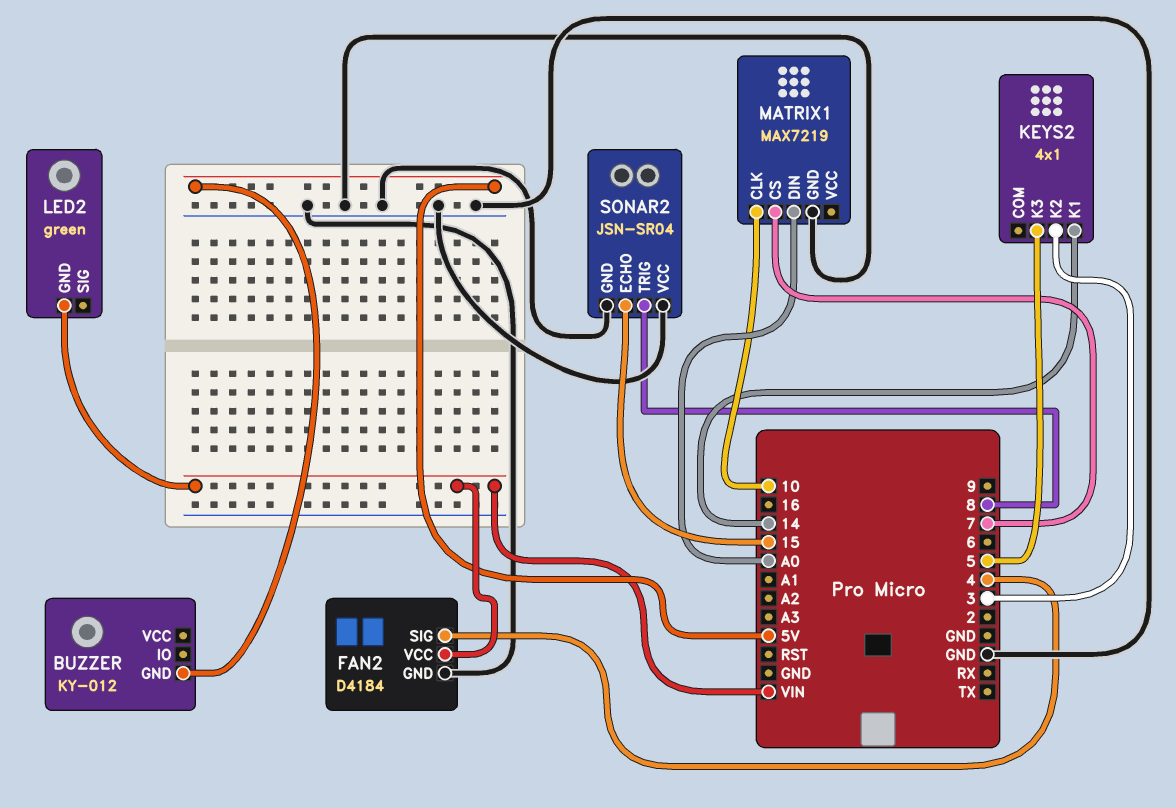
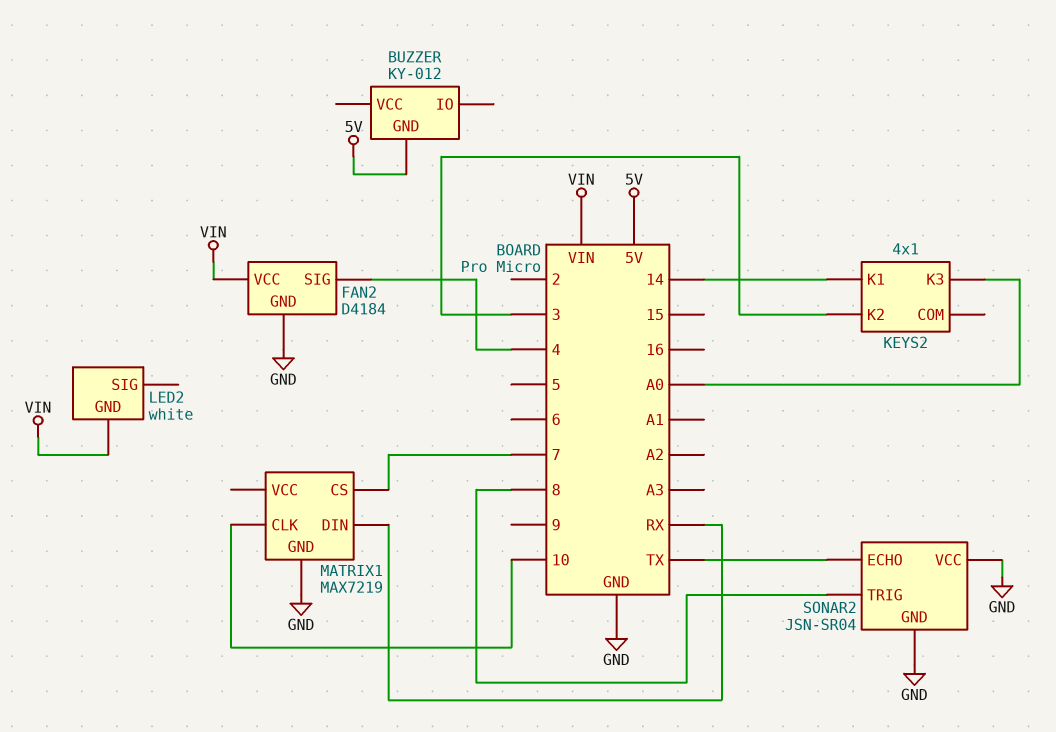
KEYS2 pin K3: 5 -> A0
LED2: green -> white
MATRIX1 pin DIN: A0 -> RX
SONAR2 pin ECHO: 15 -> TX

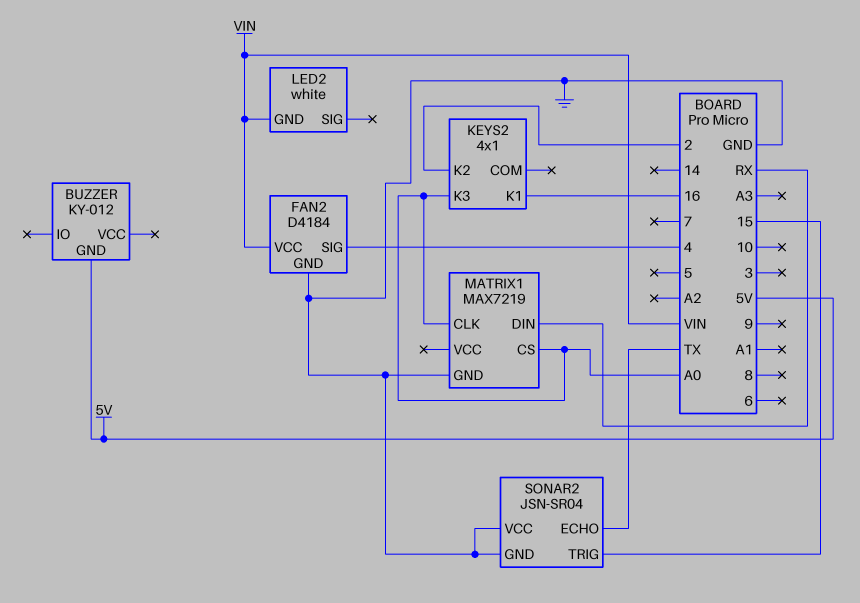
KEYS2 pin K1: 14 -> 16
KEYS2 pin K2: 3 -> 2
MATRIX1 pin CLK: 10 -> A0
MATRIX1 pin CS: 7 -> A0
SONAR2 pin TRIG: 8 -> 15

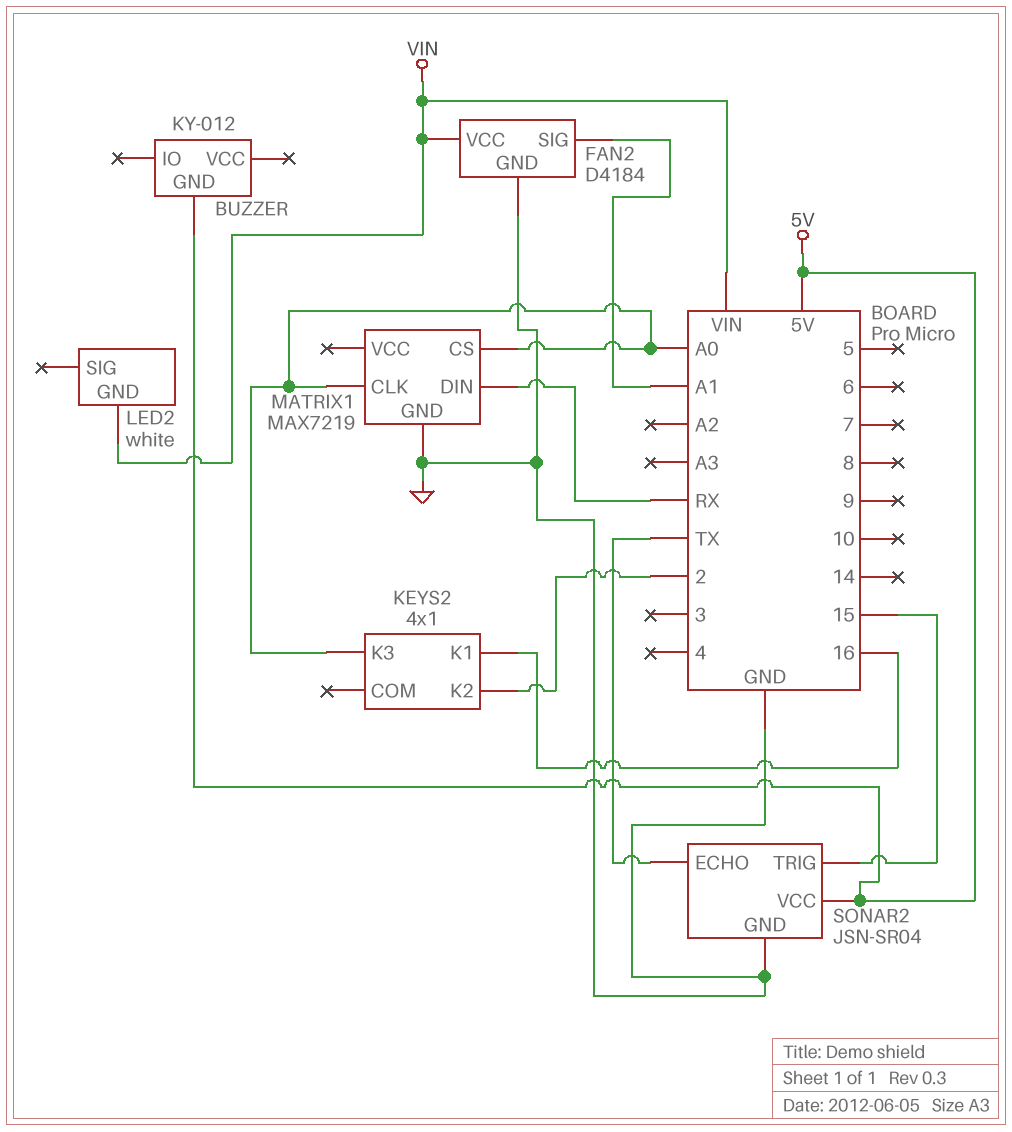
FAN2 pin SIG: 4 -> A1
SONAR2 pin VCC: GND -> 5V

